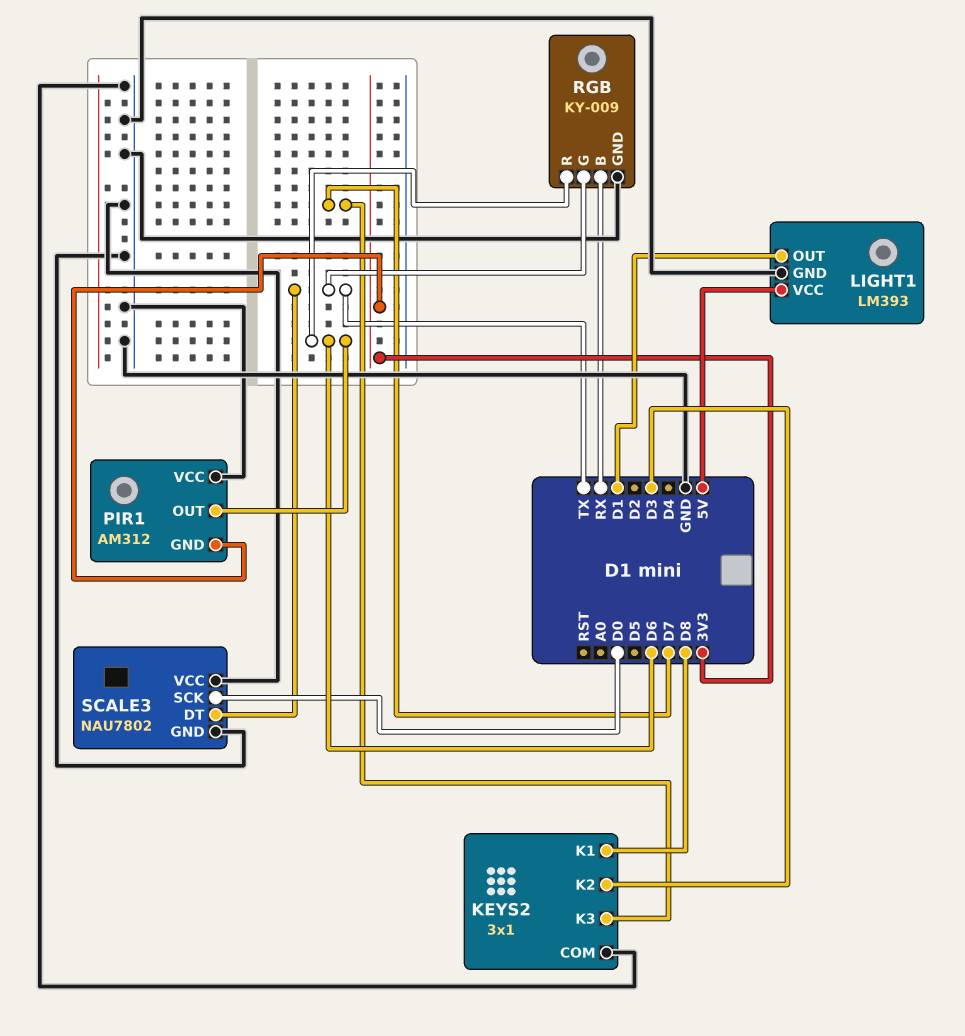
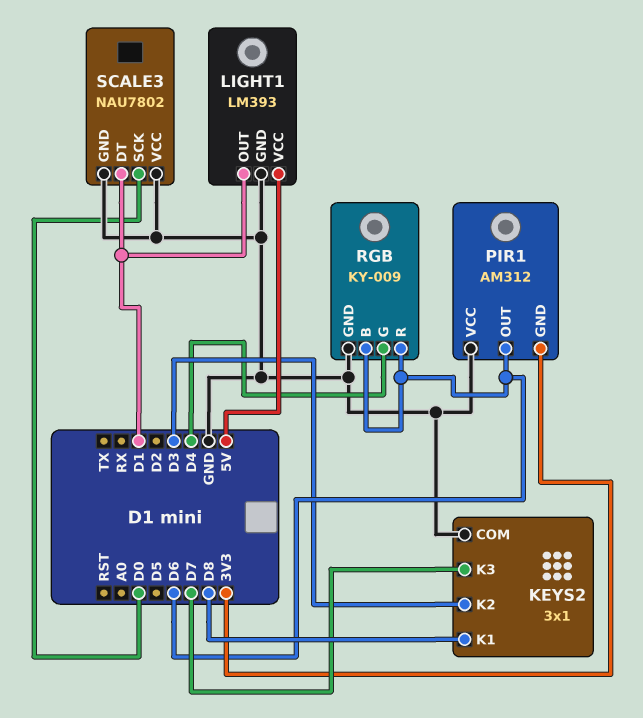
RGB pin B: RX -> D6
RGB pin G: TX -> D4
SCALE3 pin DT: TX -> D1

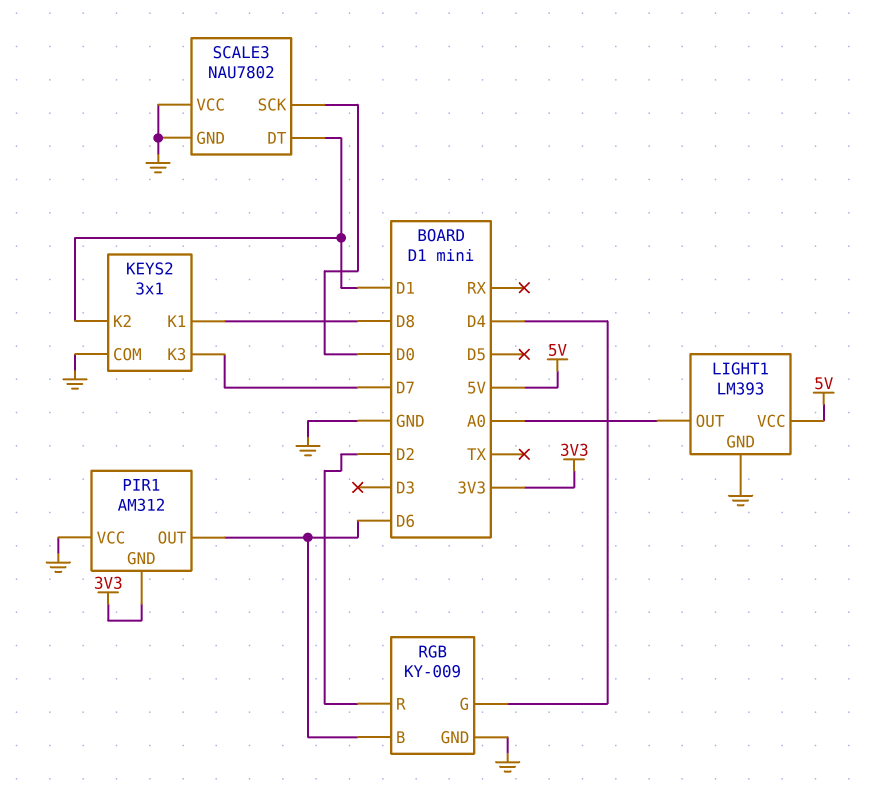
KEYS2 pin K2: D3 -> D1
LIGHT1 pin OUT: D1 -> A0
RGB pin R: D6 -> D2

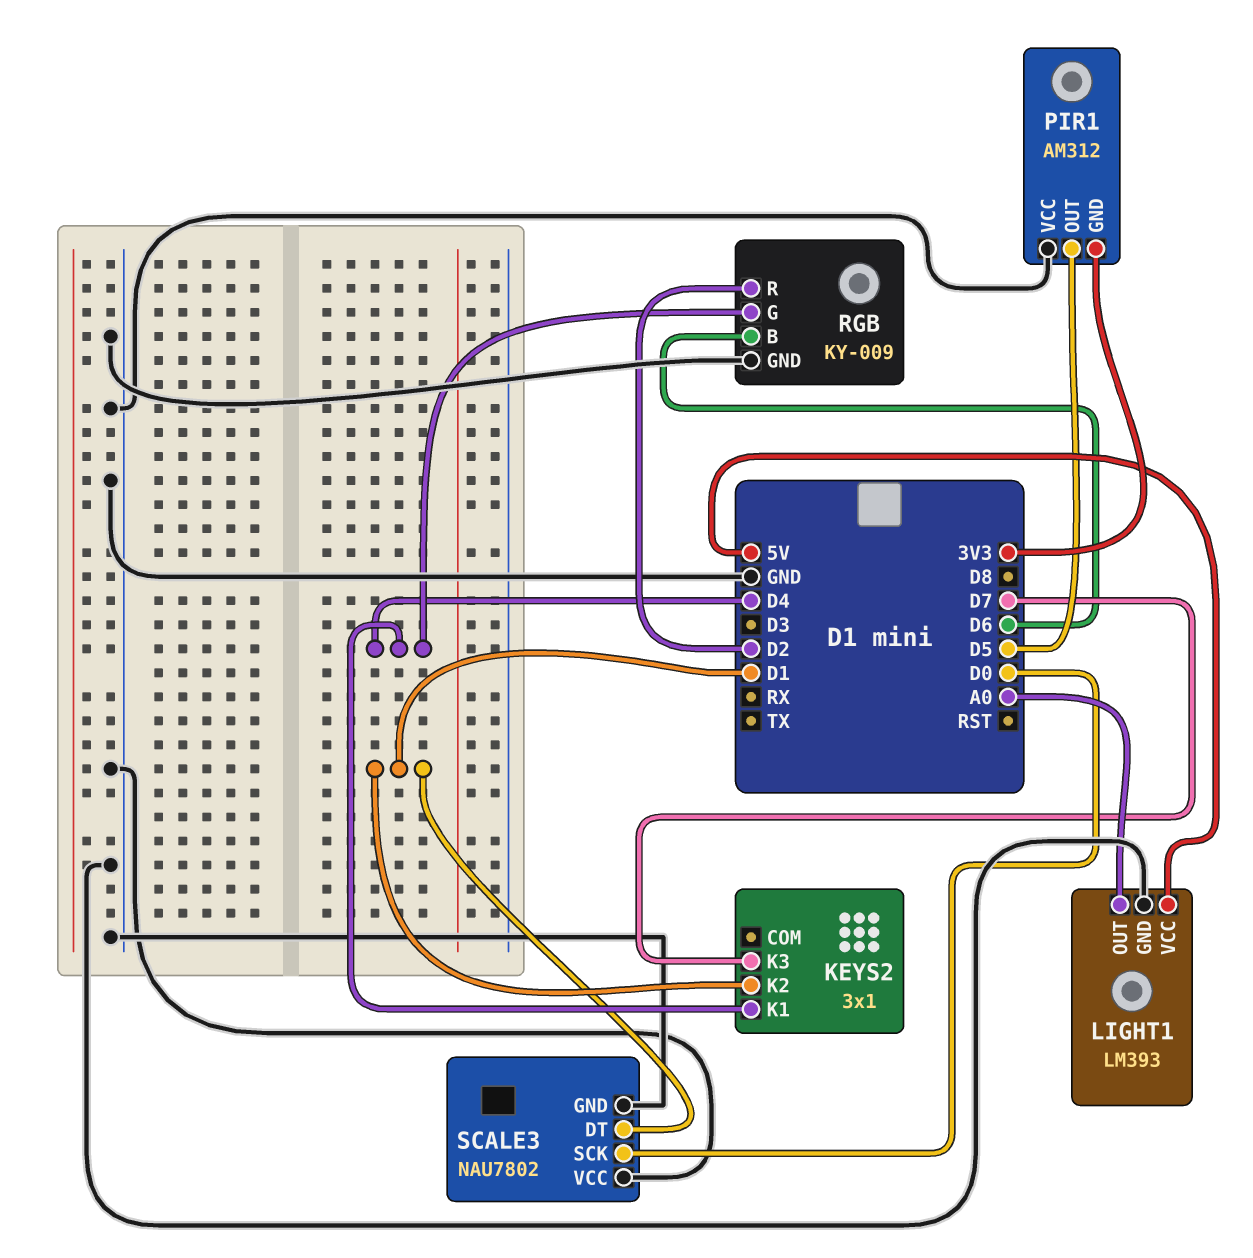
KEYS2 pin COM: GND -> none
KEYS2 pin K1: D8 -> D4
PIR1 pin OUT: D6 -> D5

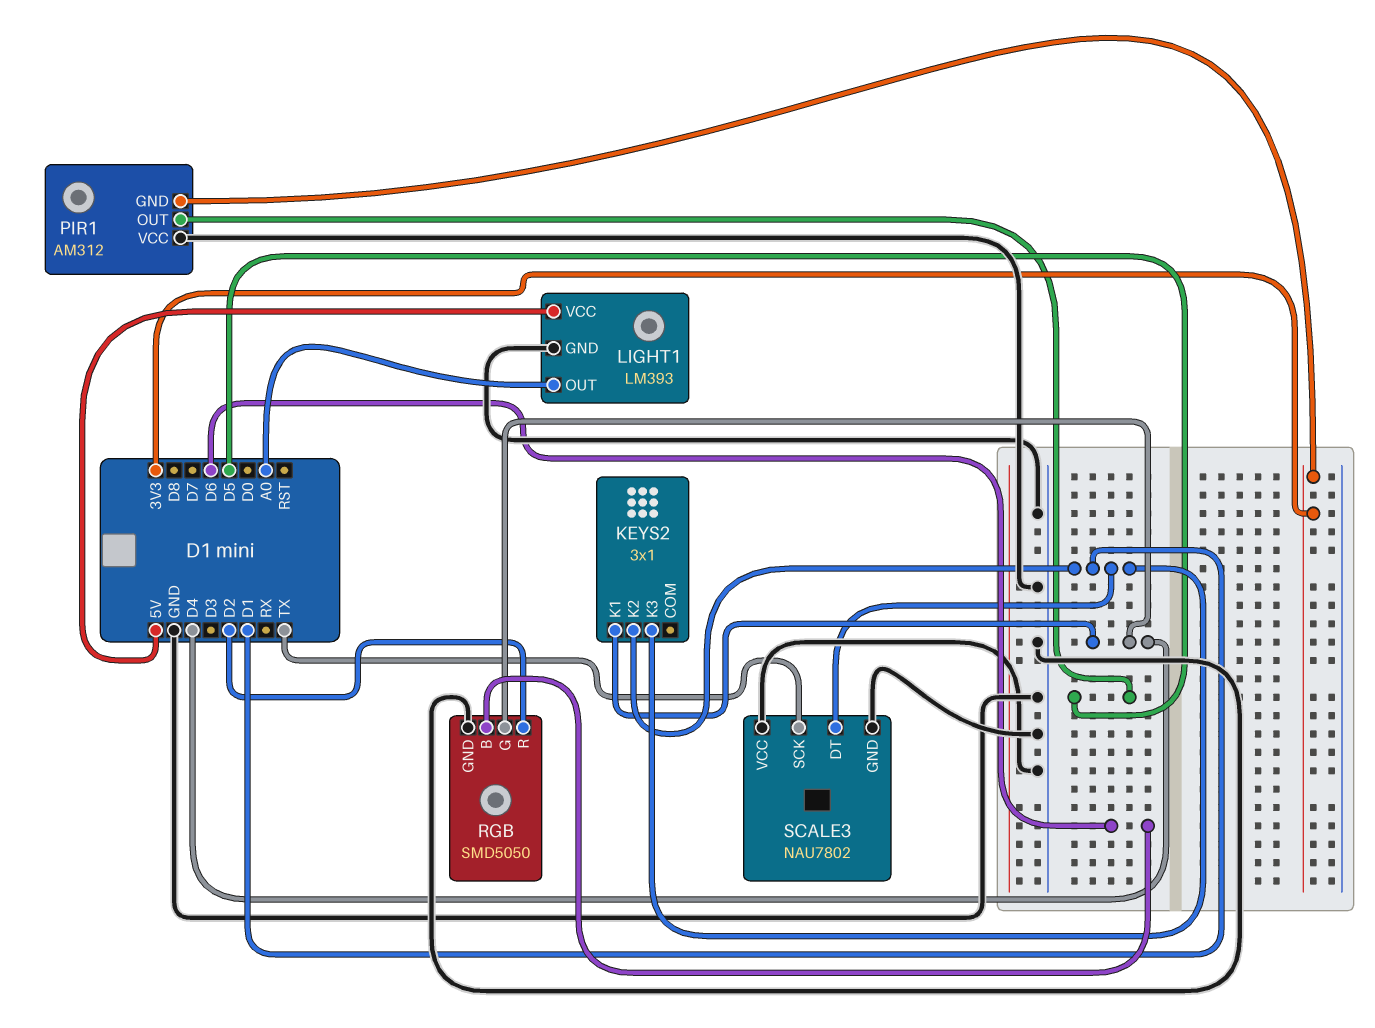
KEYS2 pin K3: D7 -> D1
RGB: KY-009 -> SMD5050
SCALE3 pin SCK: D0 -> TX

